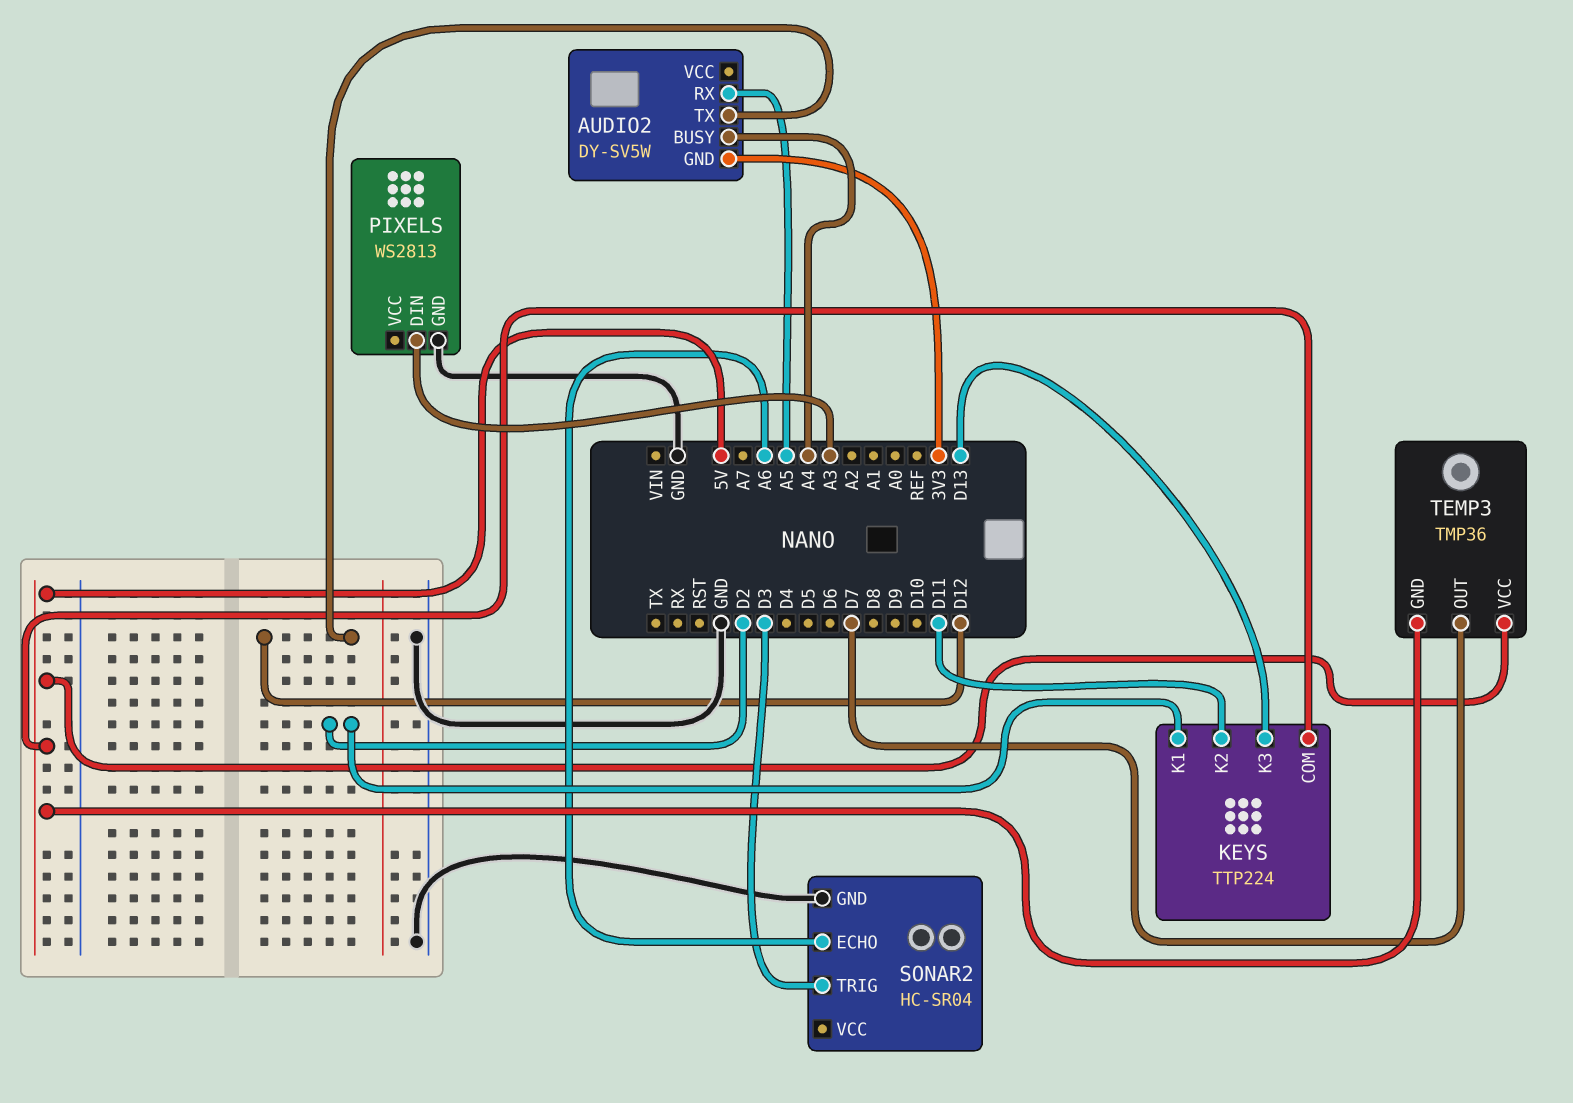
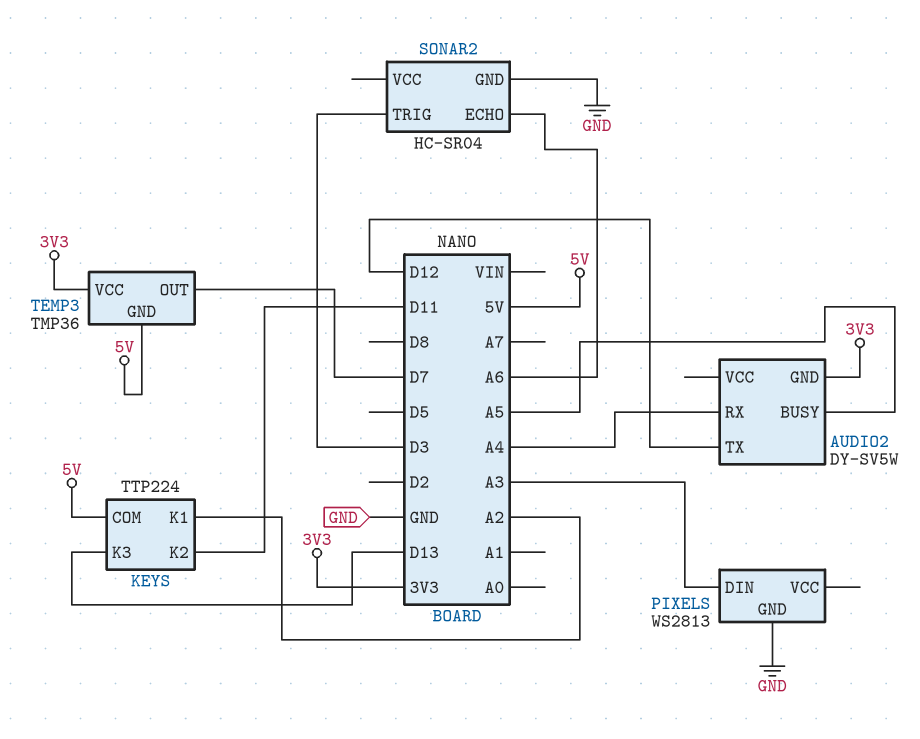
AUDIO2 pin BUSY: A4 -> A5
AUDIO2 pin RX: A5 -> A4
KEYS pin K1: D2 -> A2
TEMP3 pin VCC: 5V -> 3V3

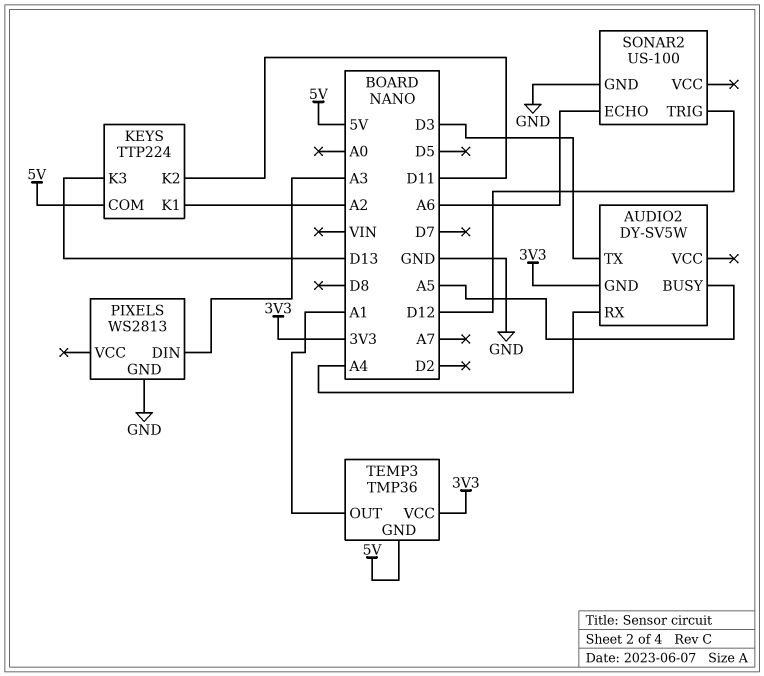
AUDIO2 pin TX: D12 -> D3
SONAR2: HC-SR04 -> US-100
SONAR2 pin TRIG: D3 -> D12
TEMP3 pin OUT: D7 -> A1

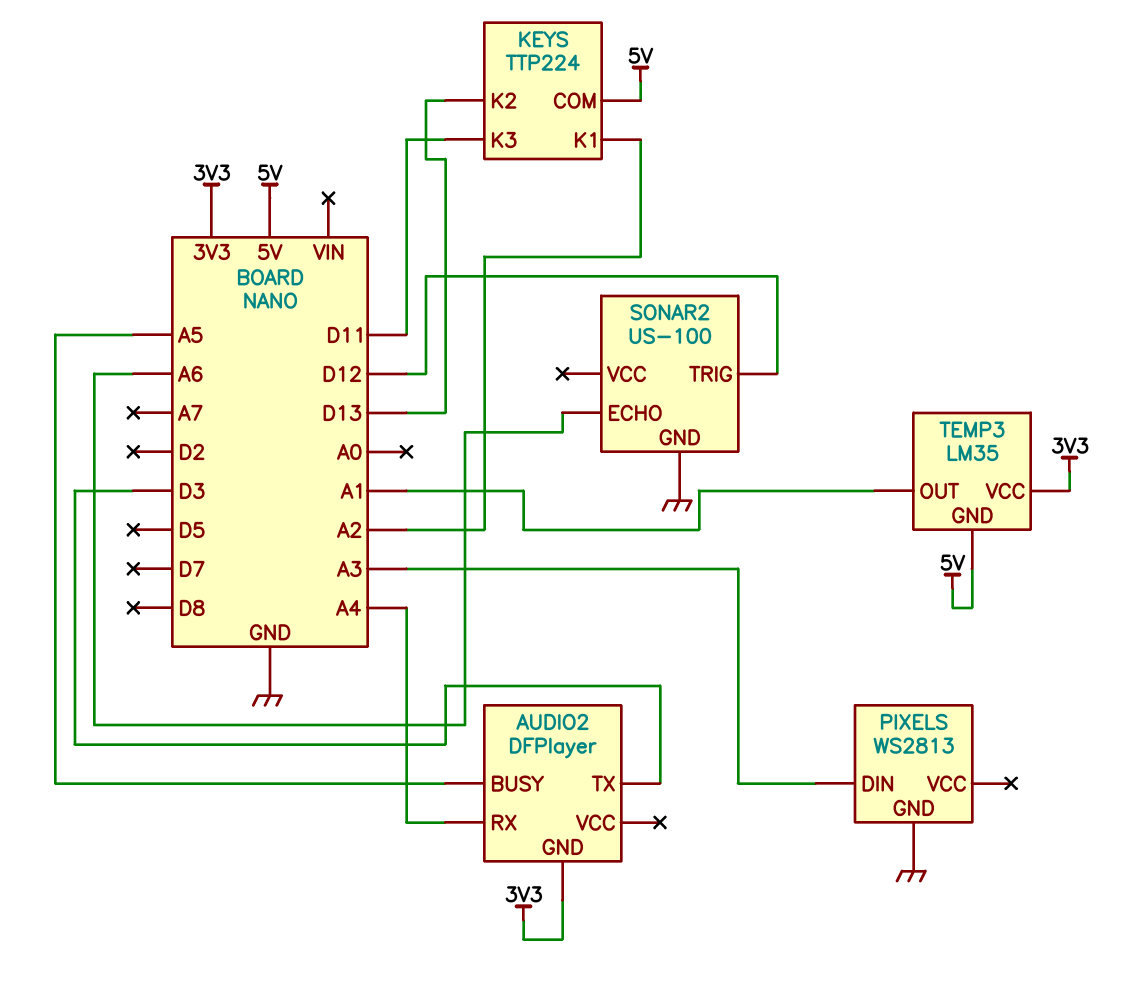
AUDIO2: DY-SV5W -> DFPlayer
KEYS pin K2: D11 -> D13
KEYS pin K3: D13 -> D11
TEMP3: TMP36 -> LM35

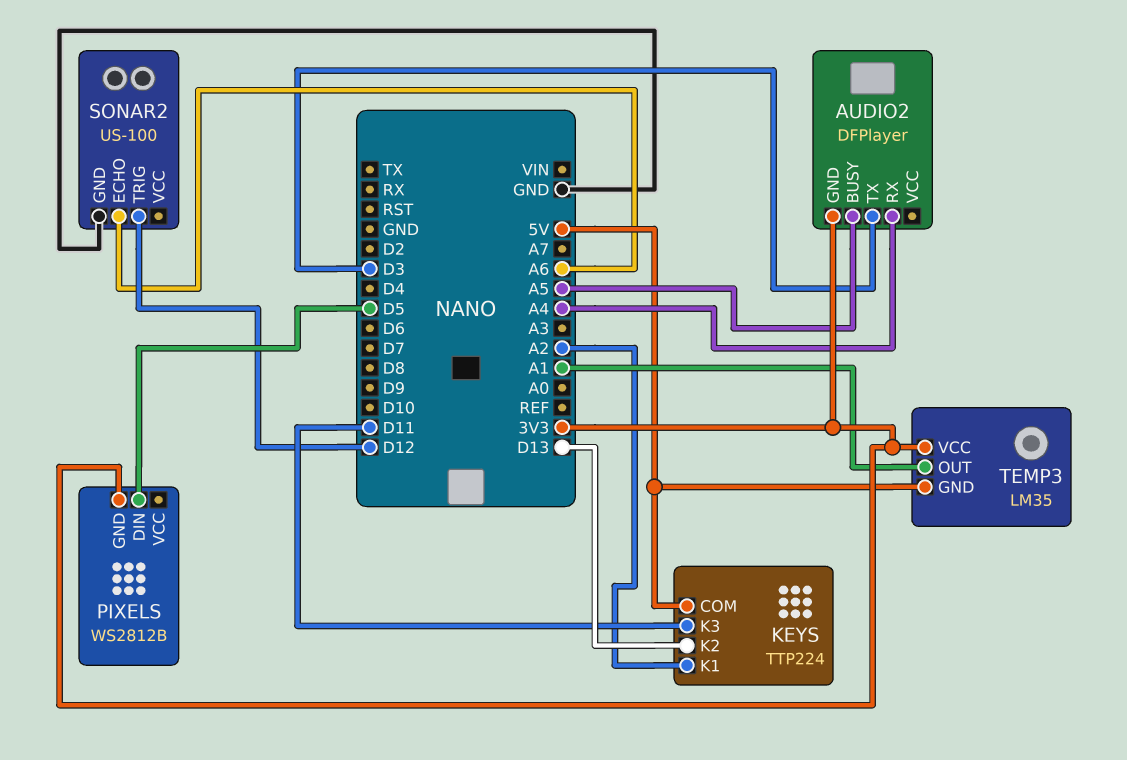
PIXELS: WS2813 -> WS2812B
PIXELS pin DIN: A3 -> D5
PIXELS pin GND: GND -> 3V3

